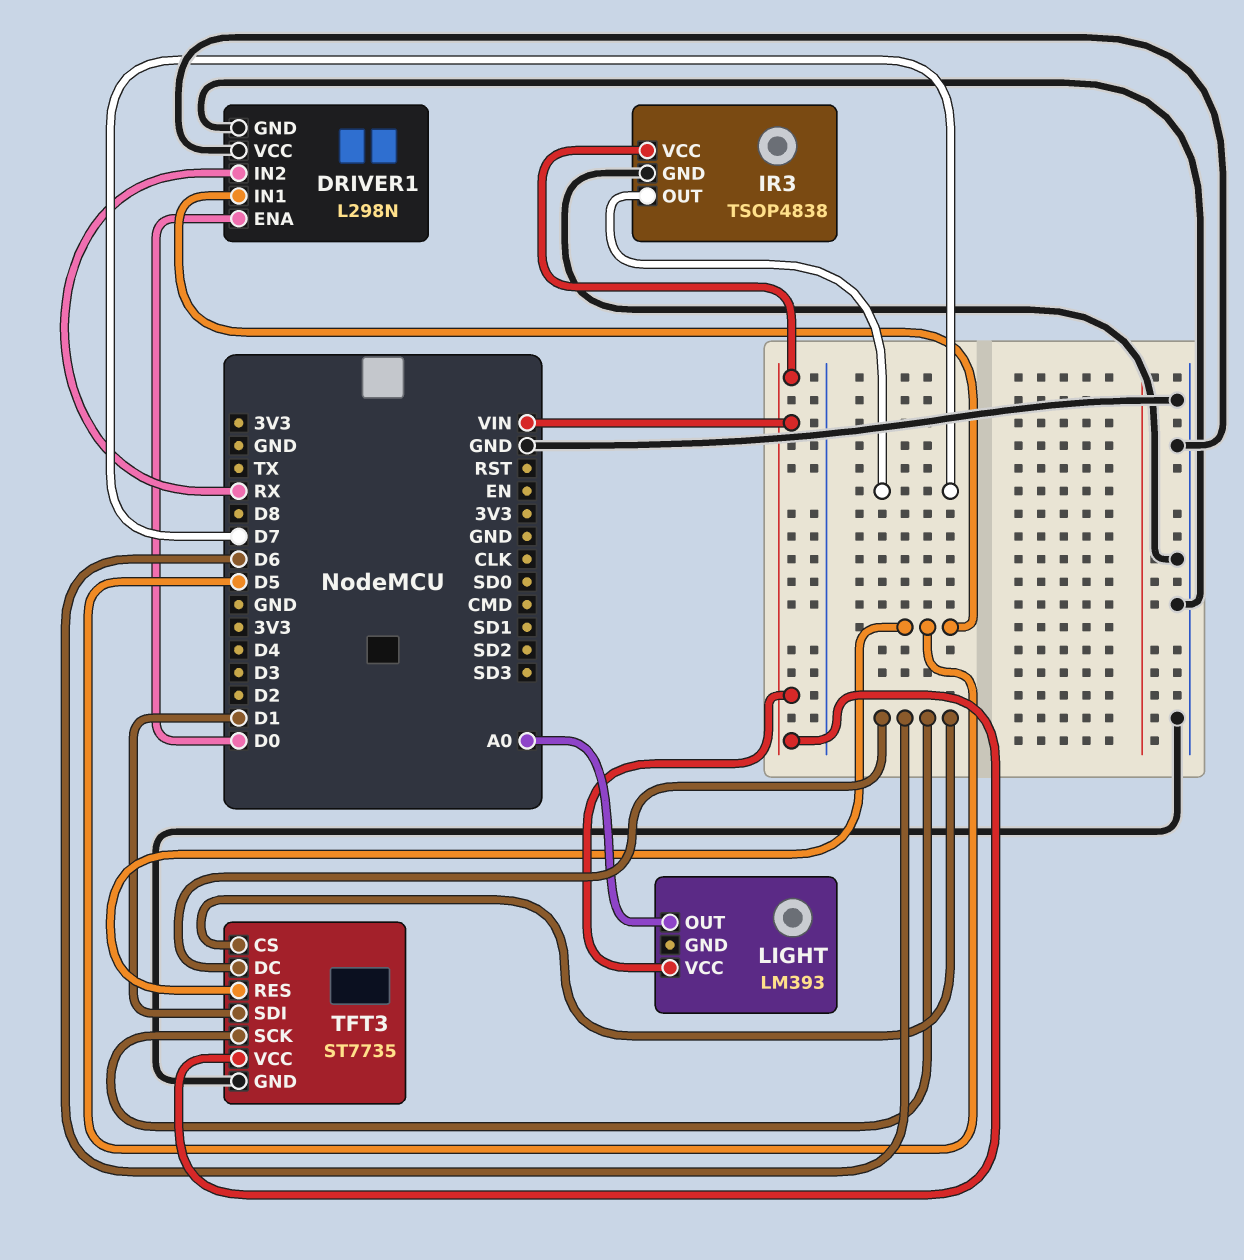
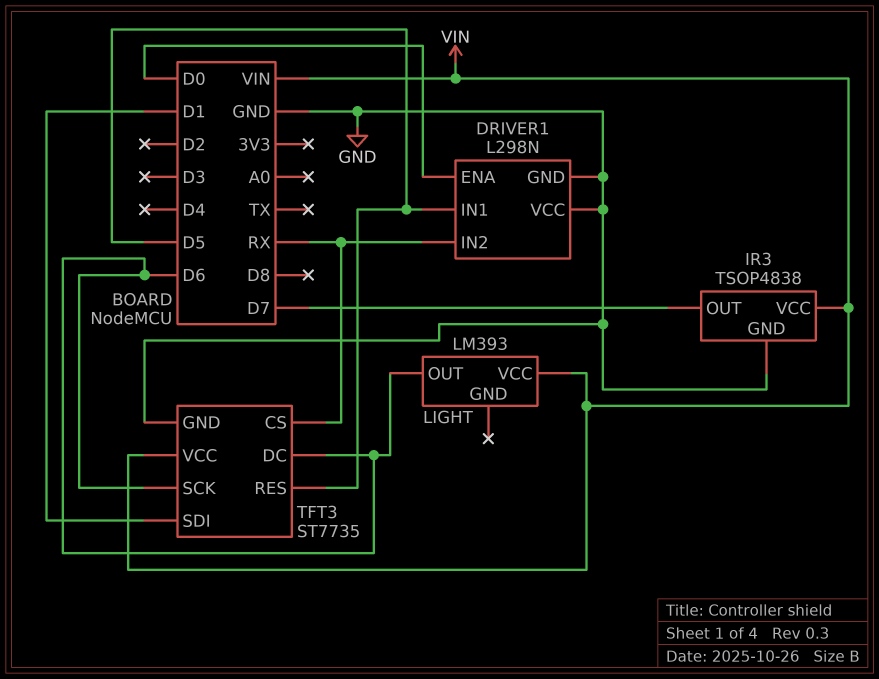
LIGHT pin OUT: A0 -> D6
TFT3 pin CS: D6 -> RX

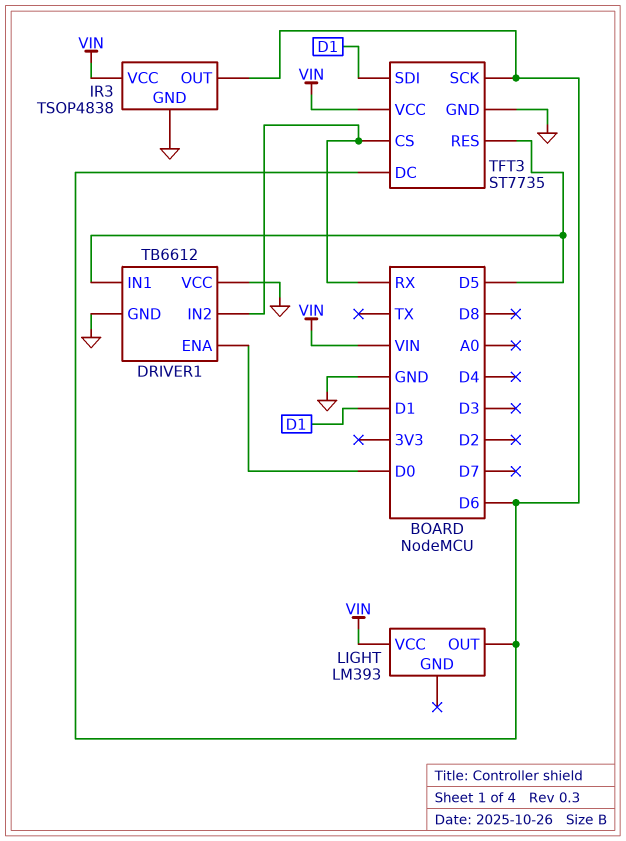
DRIVER1: L298N -> TB6612
IR3 pin OUT: D7 -> D6

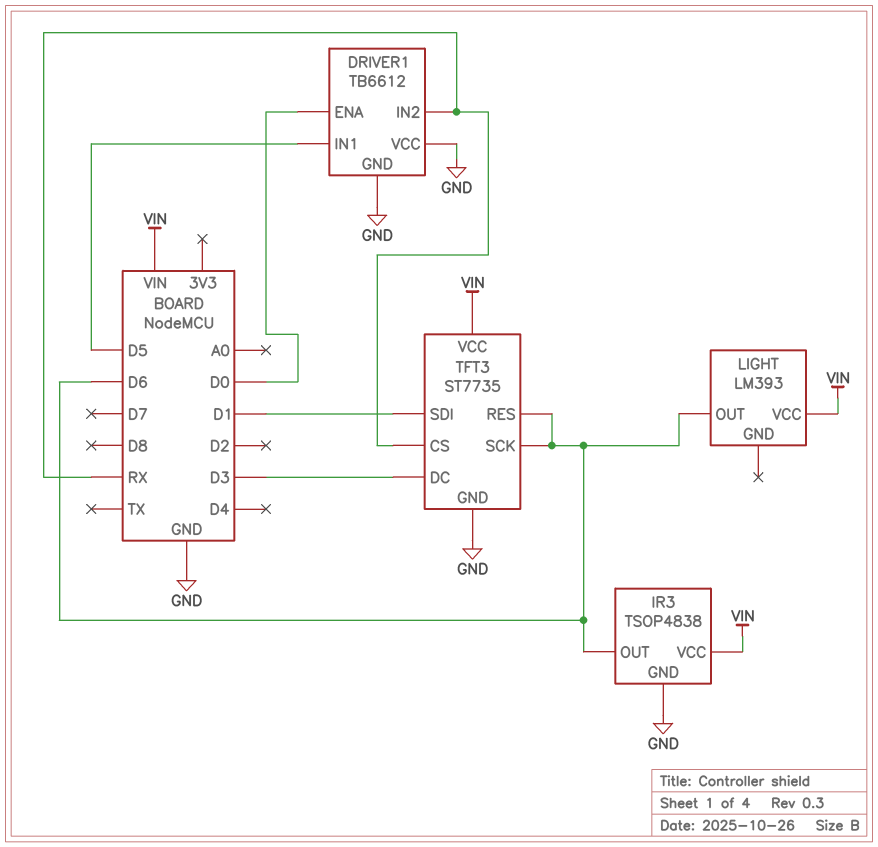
TFT3 pin DC: D6 -> D3
TFT3 pin RES: D5 -> D6

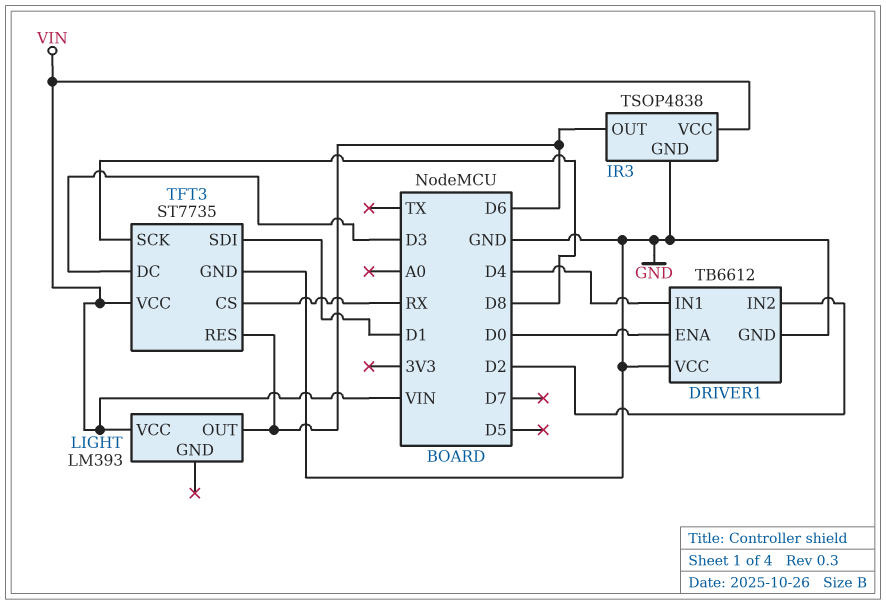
DRIVER1 pin IN1: D5 -> D4
DRIVER1 pin IN2: RX -> D2
TFT3 pin SCK: D6 -> D8

